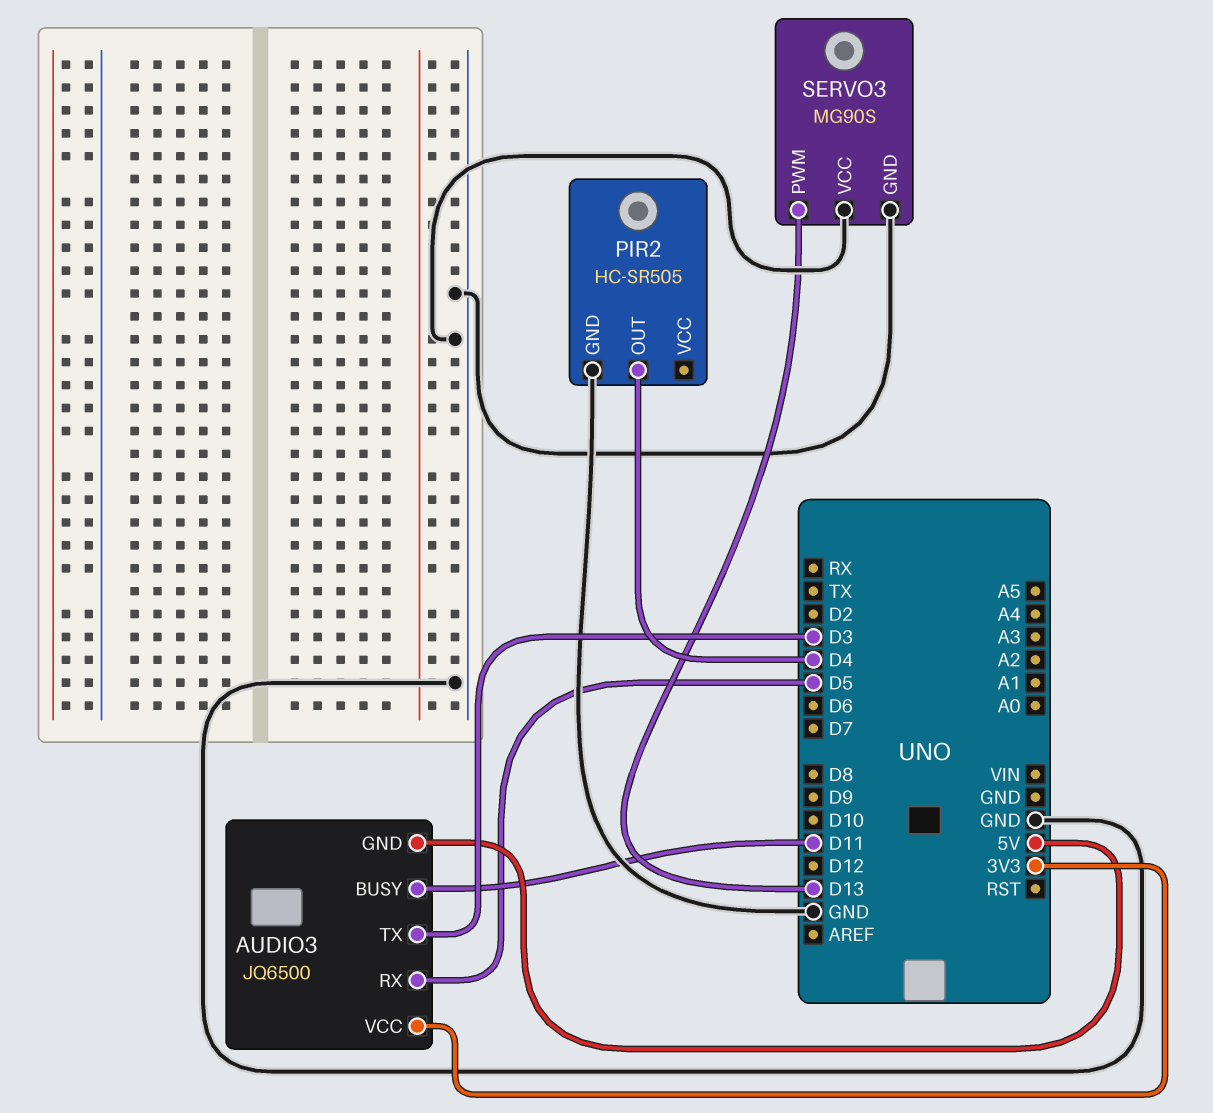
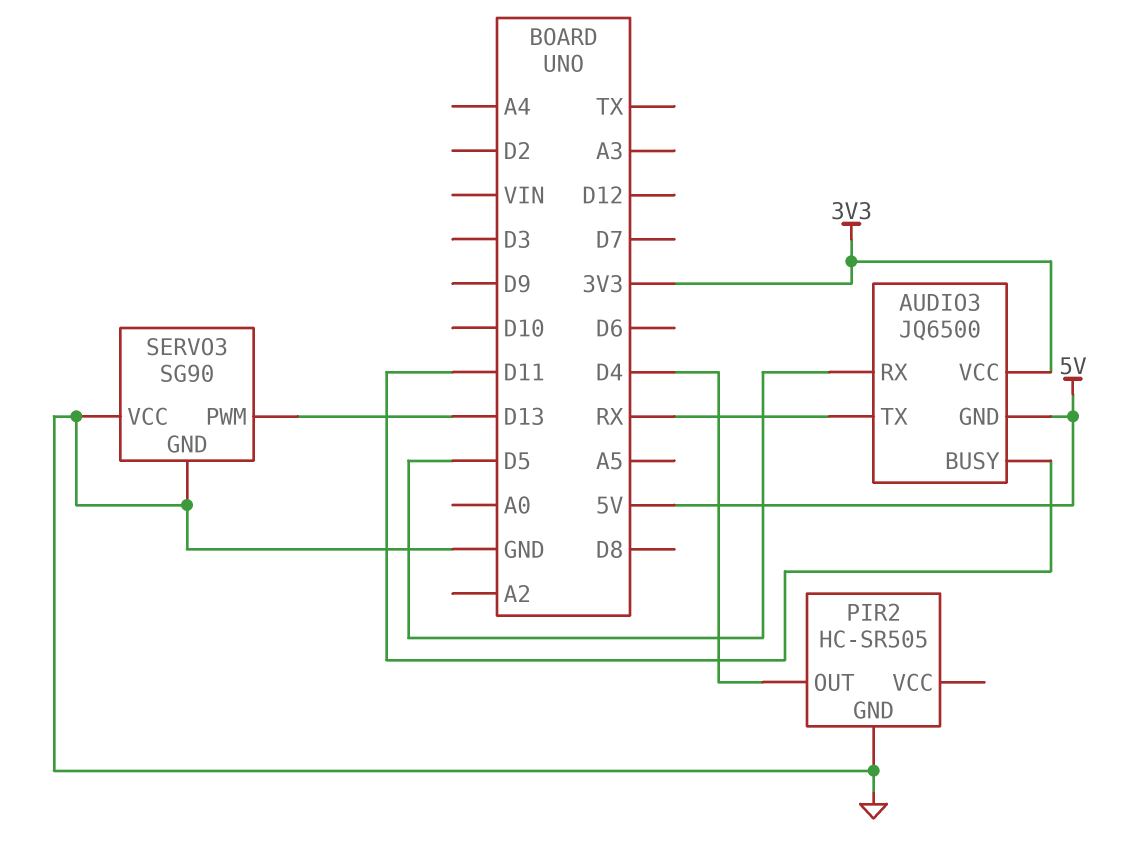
AUDIO3 pin TX: D3 -> RX
SERVO3: MG90S -> SG90

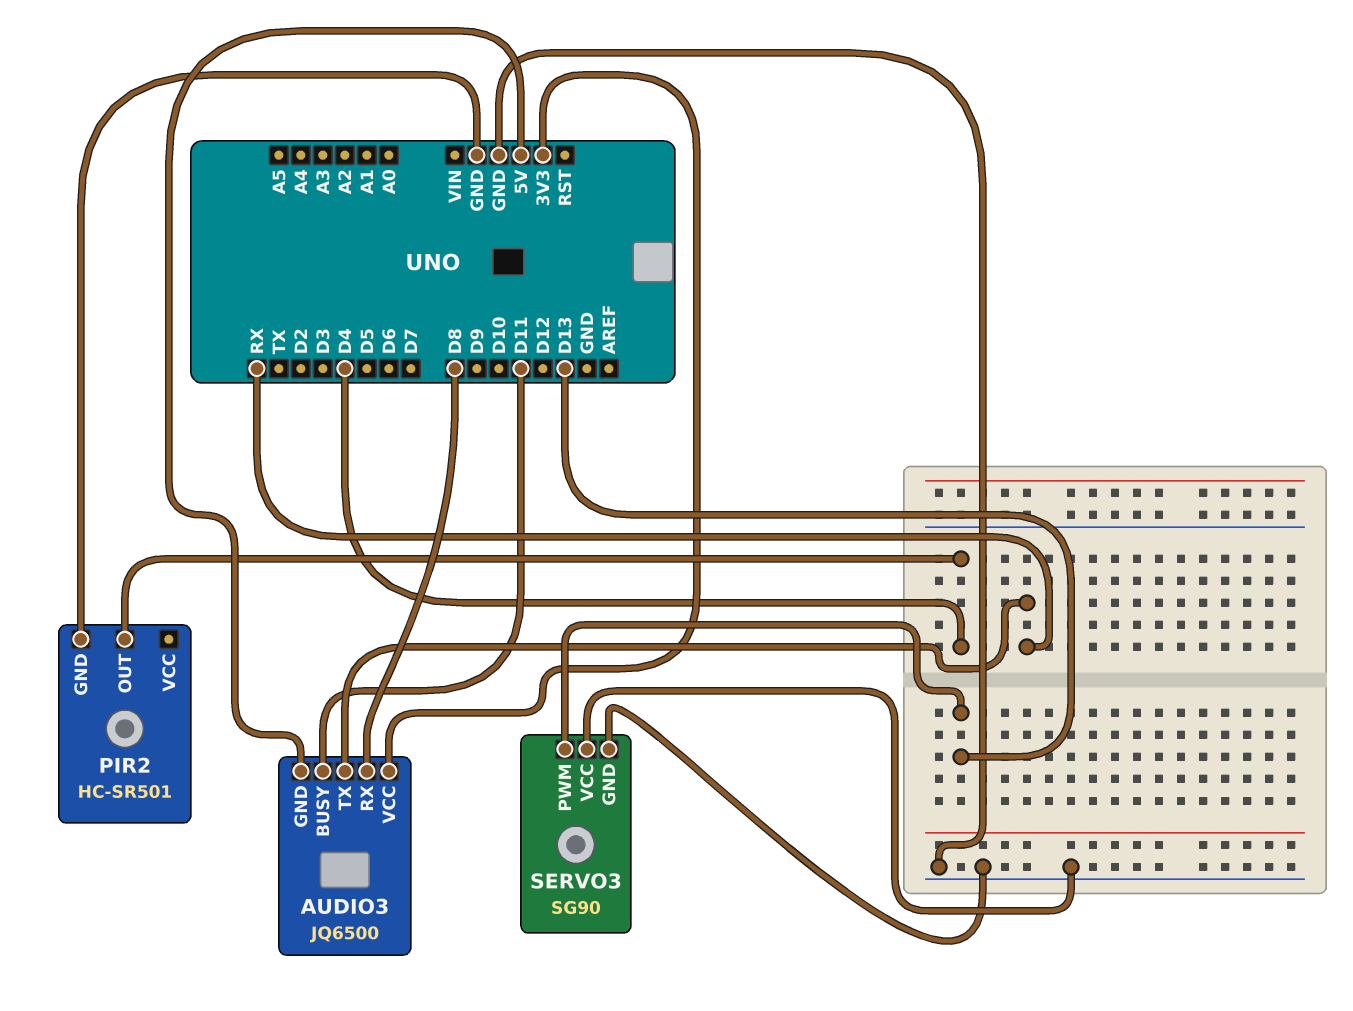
AUDIO3 pin RX: D5 -> D8
PIR2: HC-SR505 -> HC-SR501

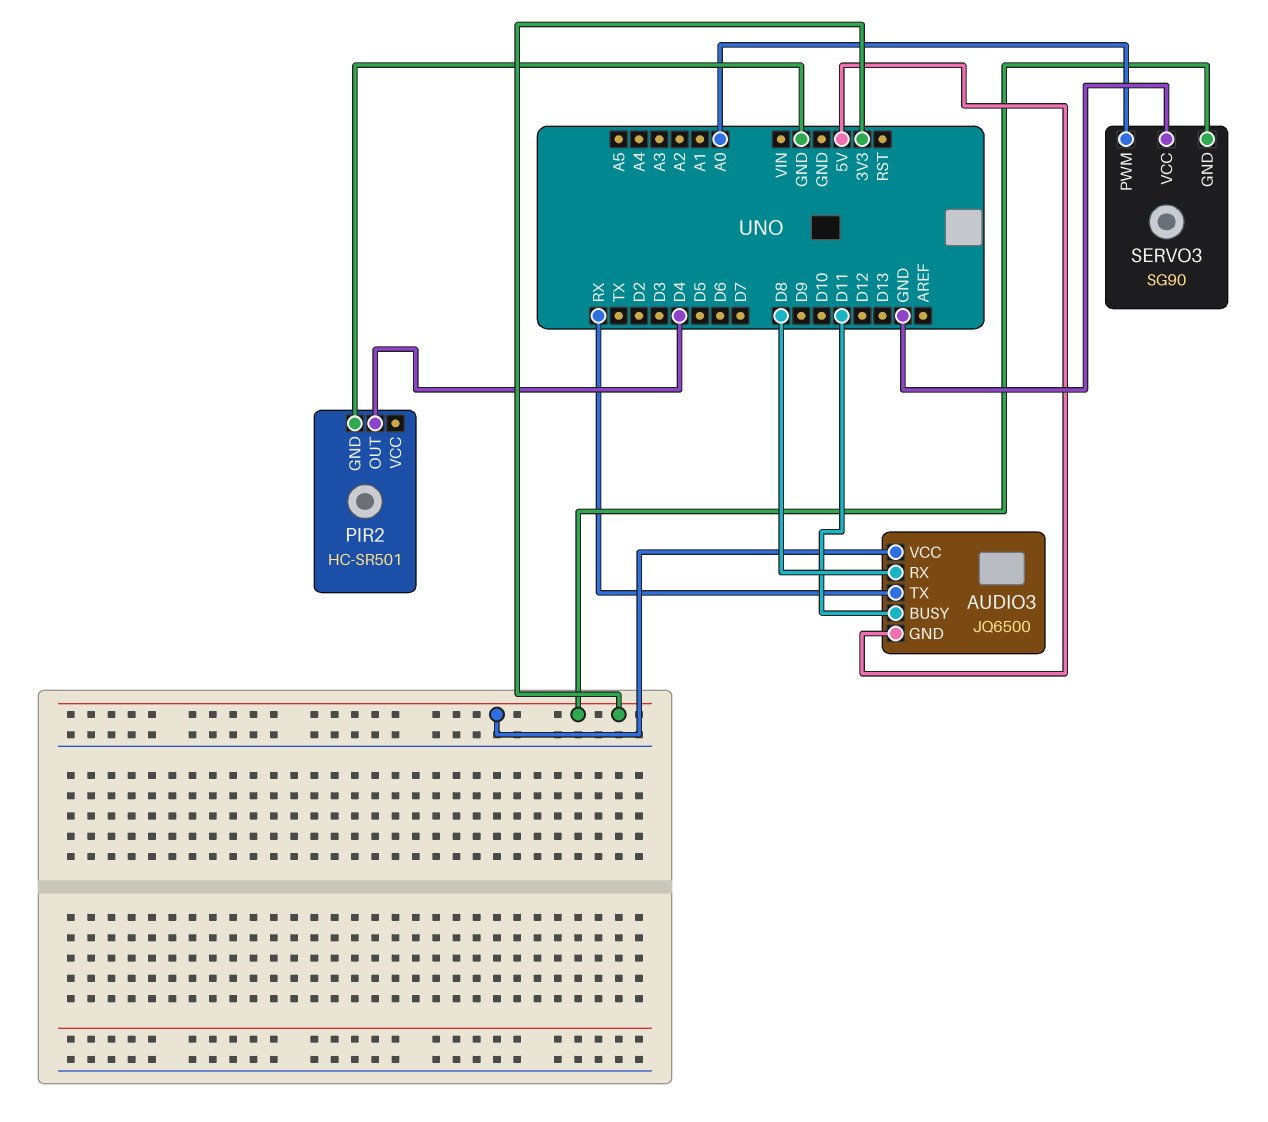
SERVO3 pin GND: GND -> 3V3
SERVO3 pin PWM: D13 -> A0

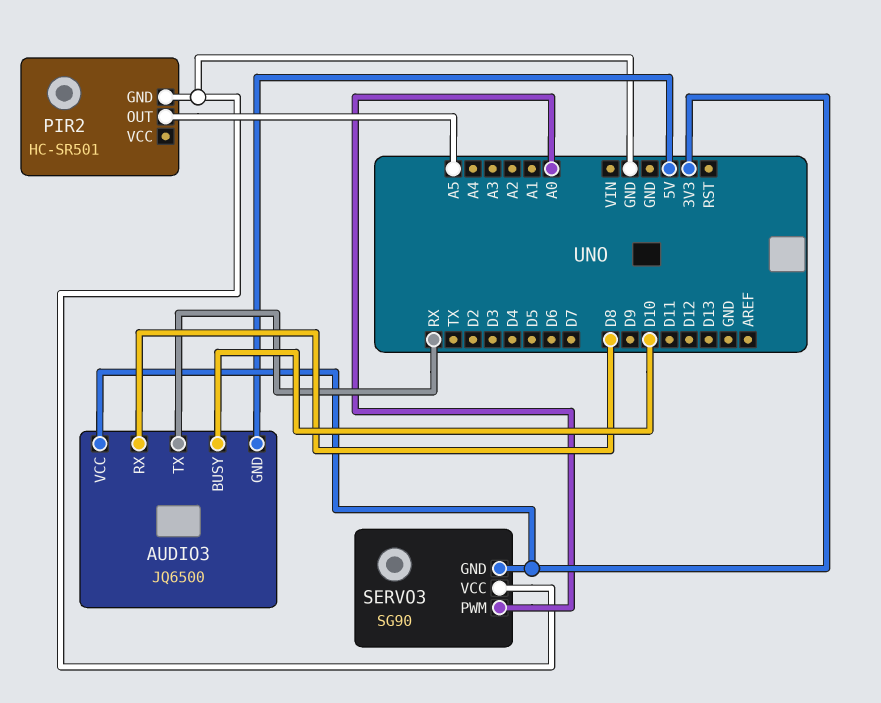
AUDIO3 pin BUSY: D11 -> D10
PIR2 pin OUT: D4 -> A5

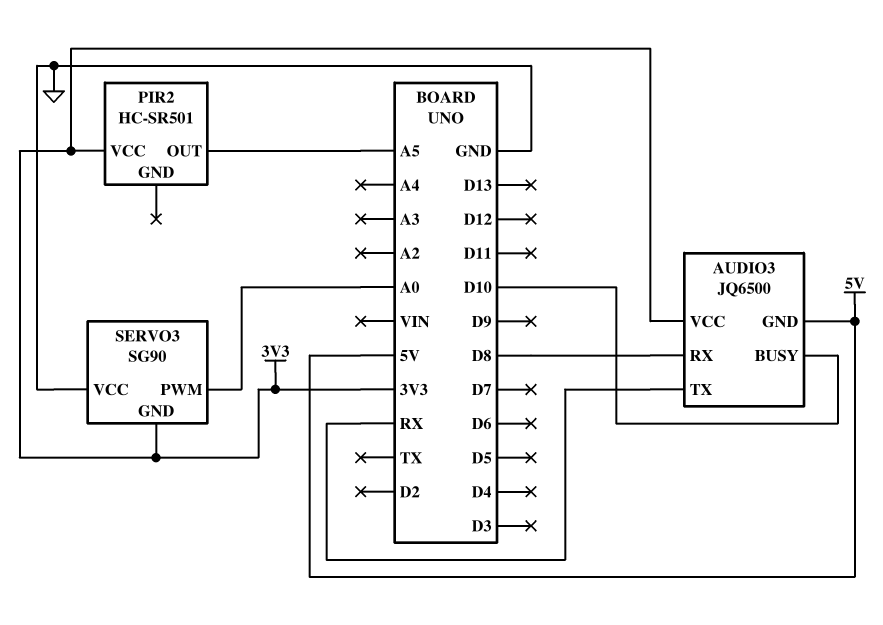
PIR2 pin GND: GND -> none
PIR2 pin VCC: none -> 3V3

